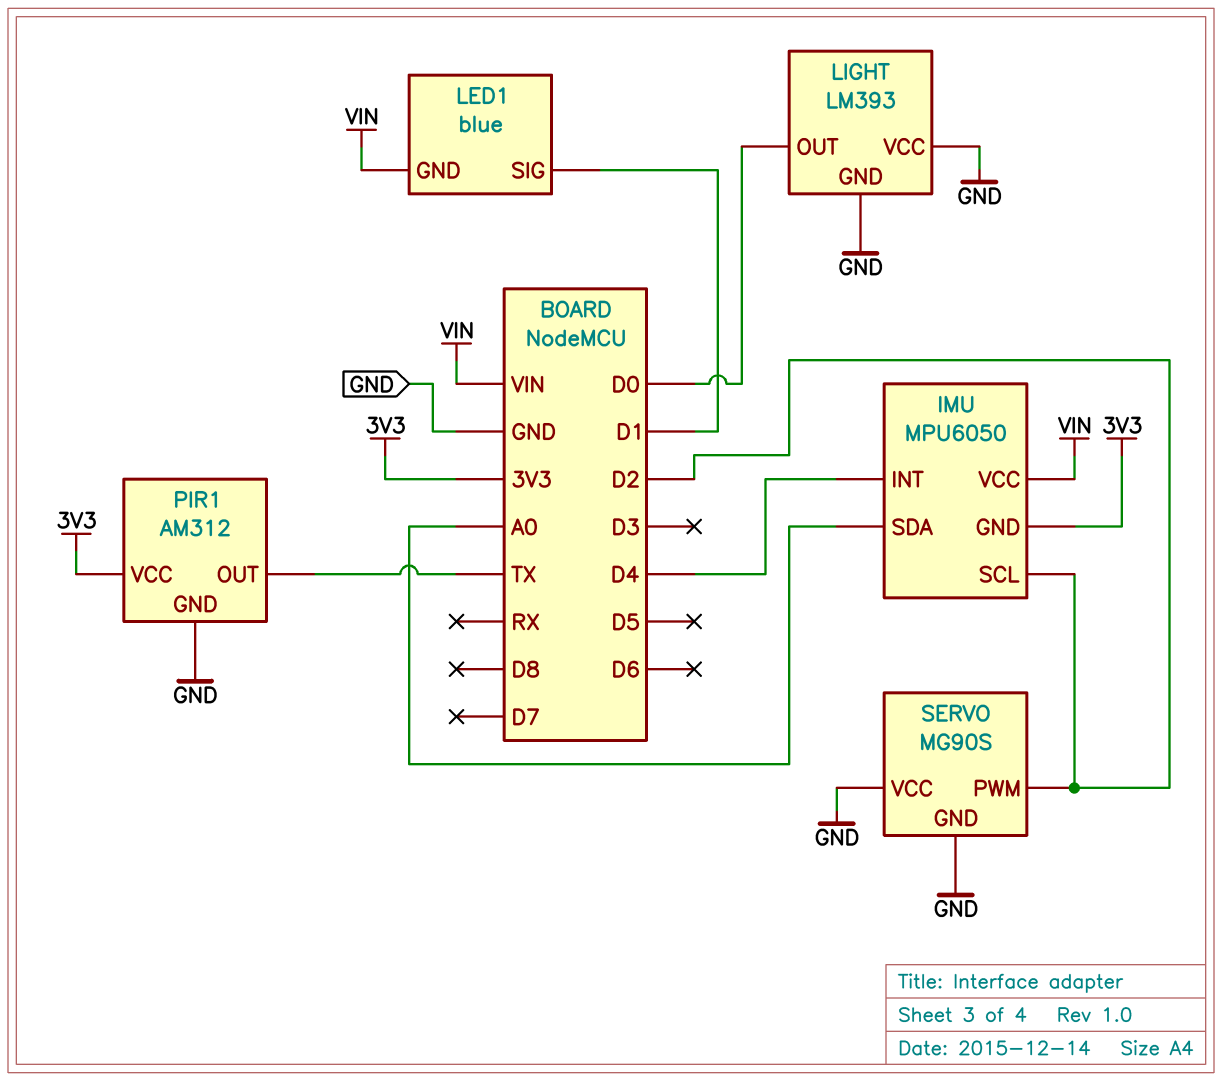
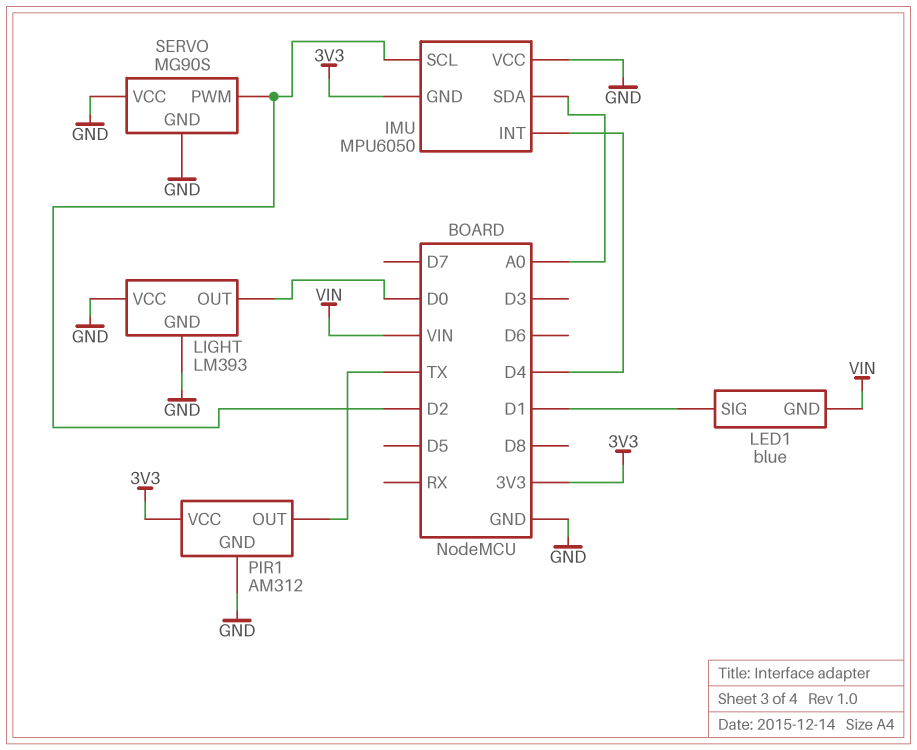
IMU pin VCC: VIN -> GND

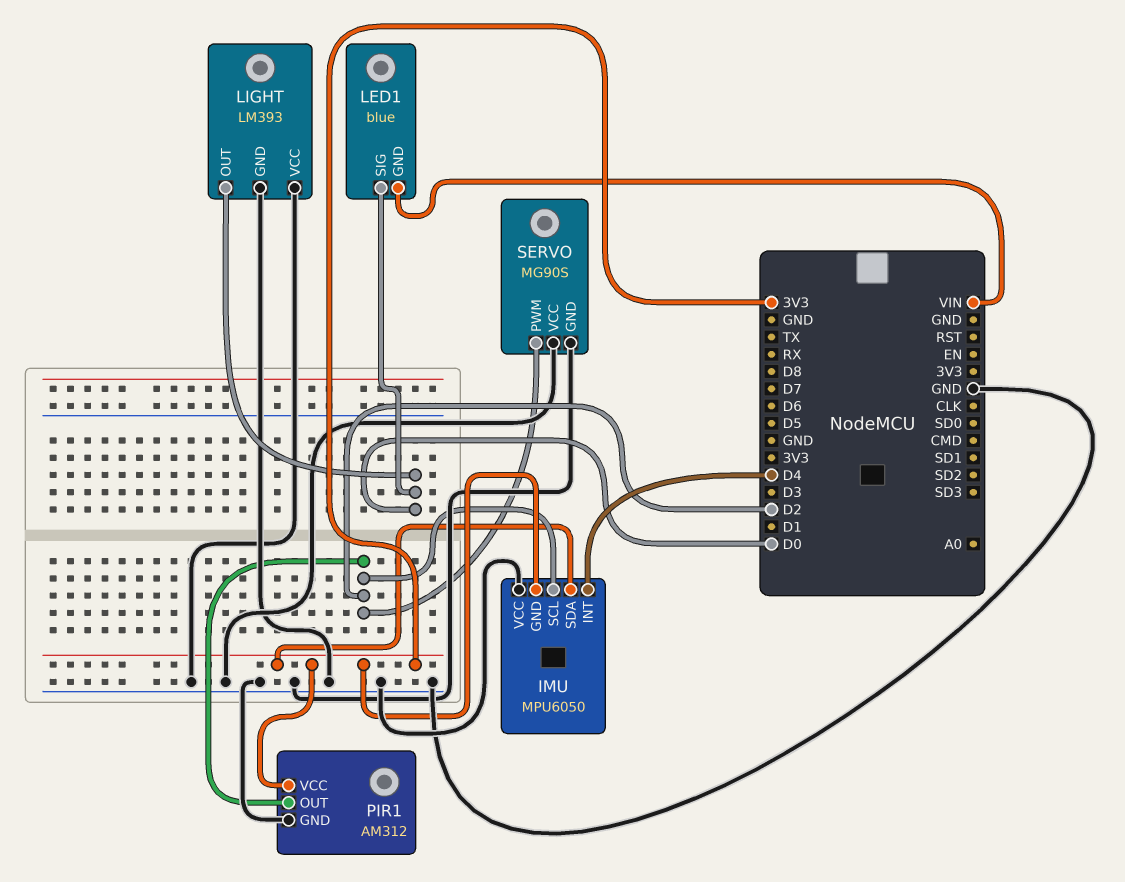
IMU pin SDA: A0 -> 3V3
LED1 pin SIG: D1 -> D0
PIR1 pin OUT: TX -> D2

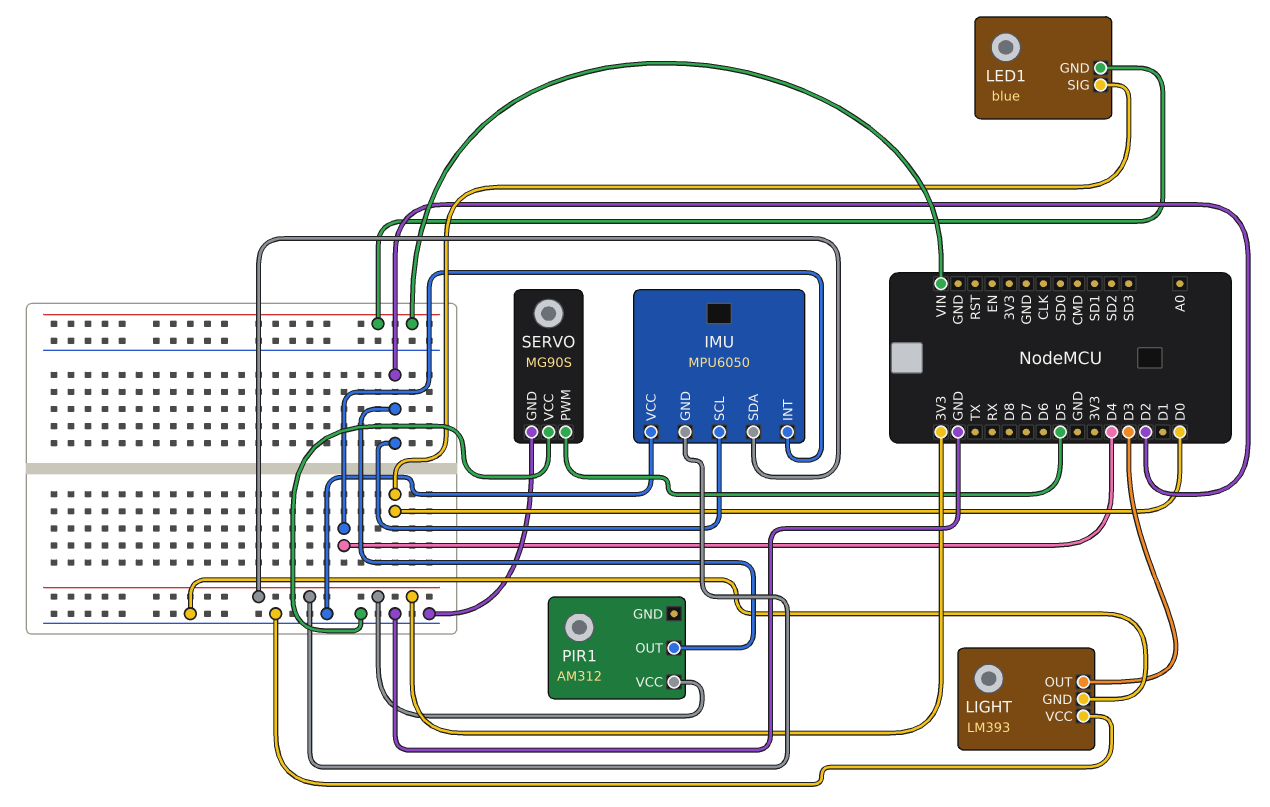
LIGHT pin OUT: D0 -> D3
PIR1 pin GND: GND -> none
SERVO pin PWM: D2 -> D5

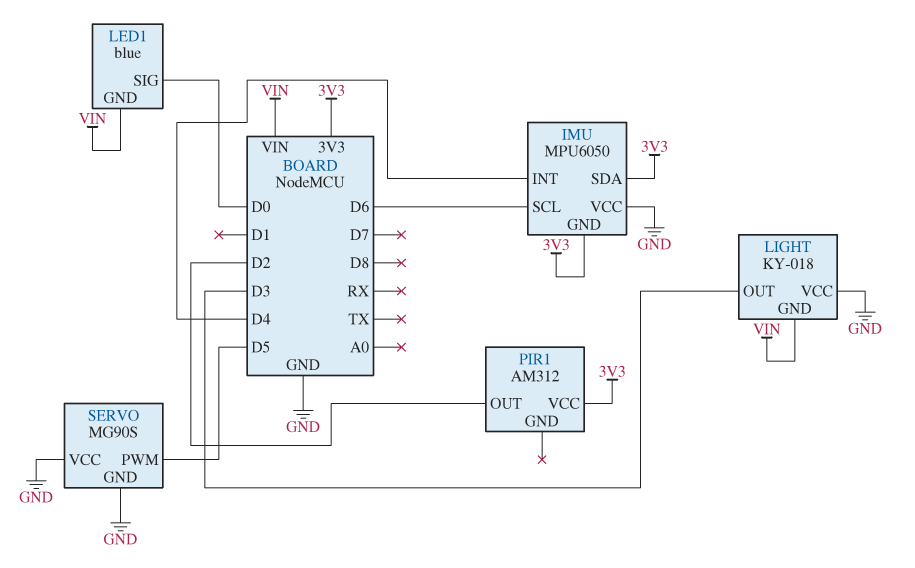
IMU pin SCL: D2 -> D6
LIGHT: LM393 -> KY-018
LIGHT pin GND: GND -> VIN

